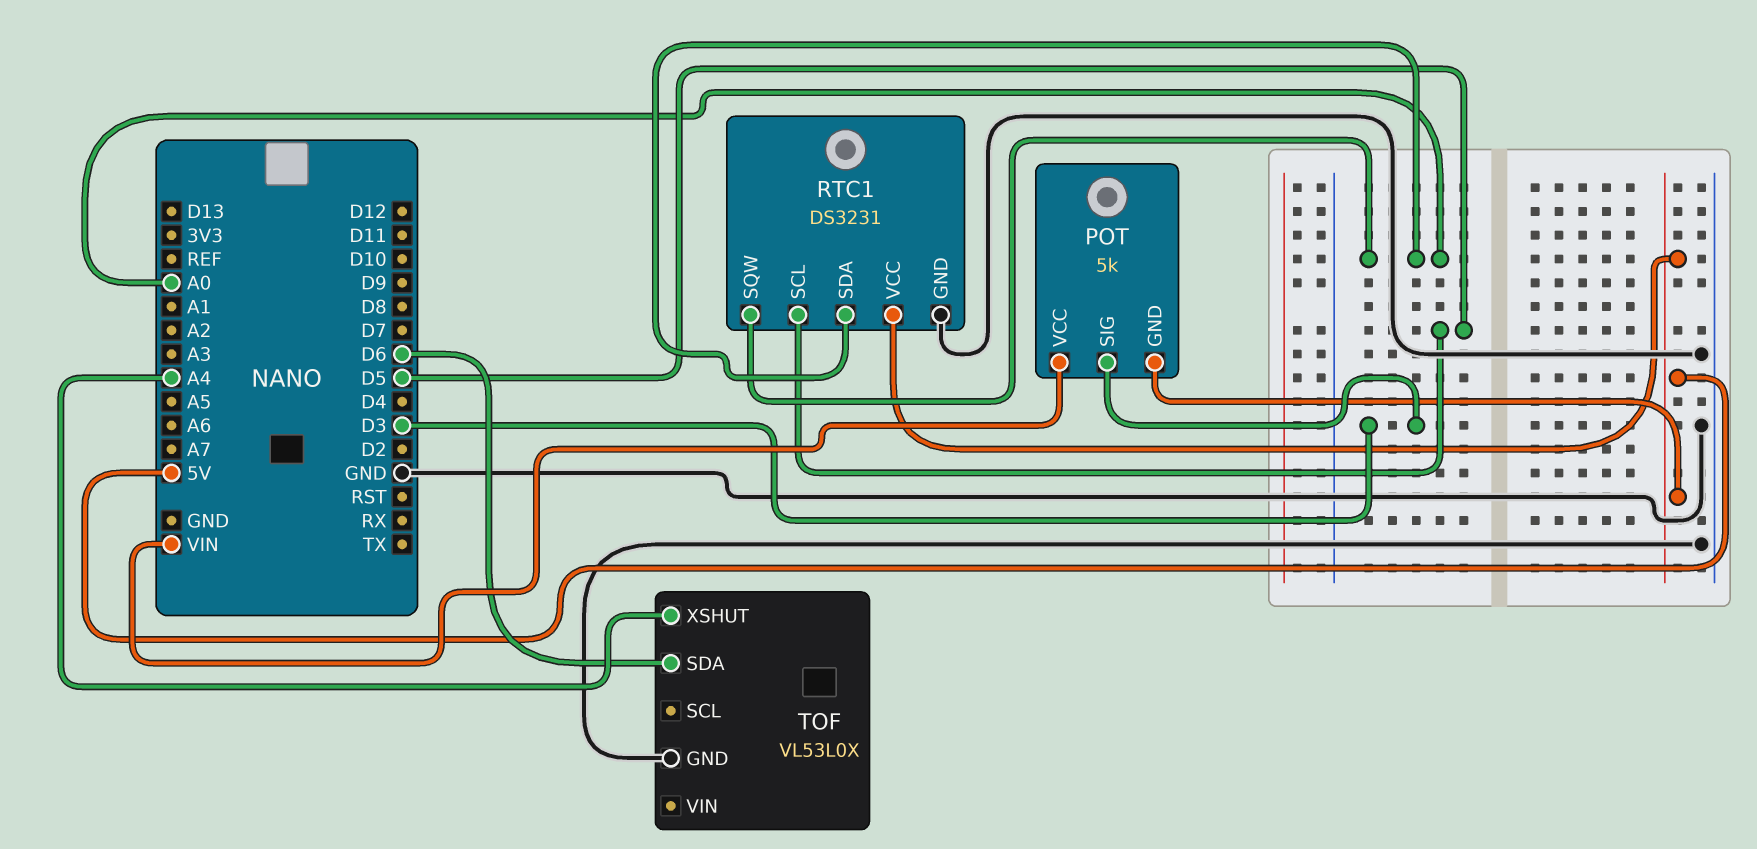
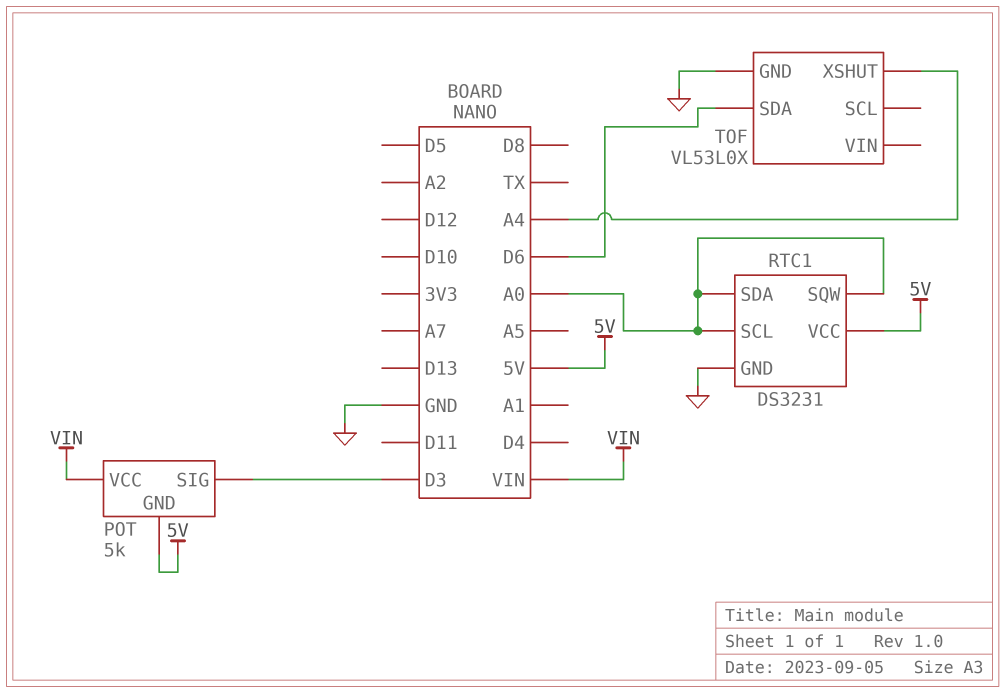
RTC1 pin SCL: D5 -> A0

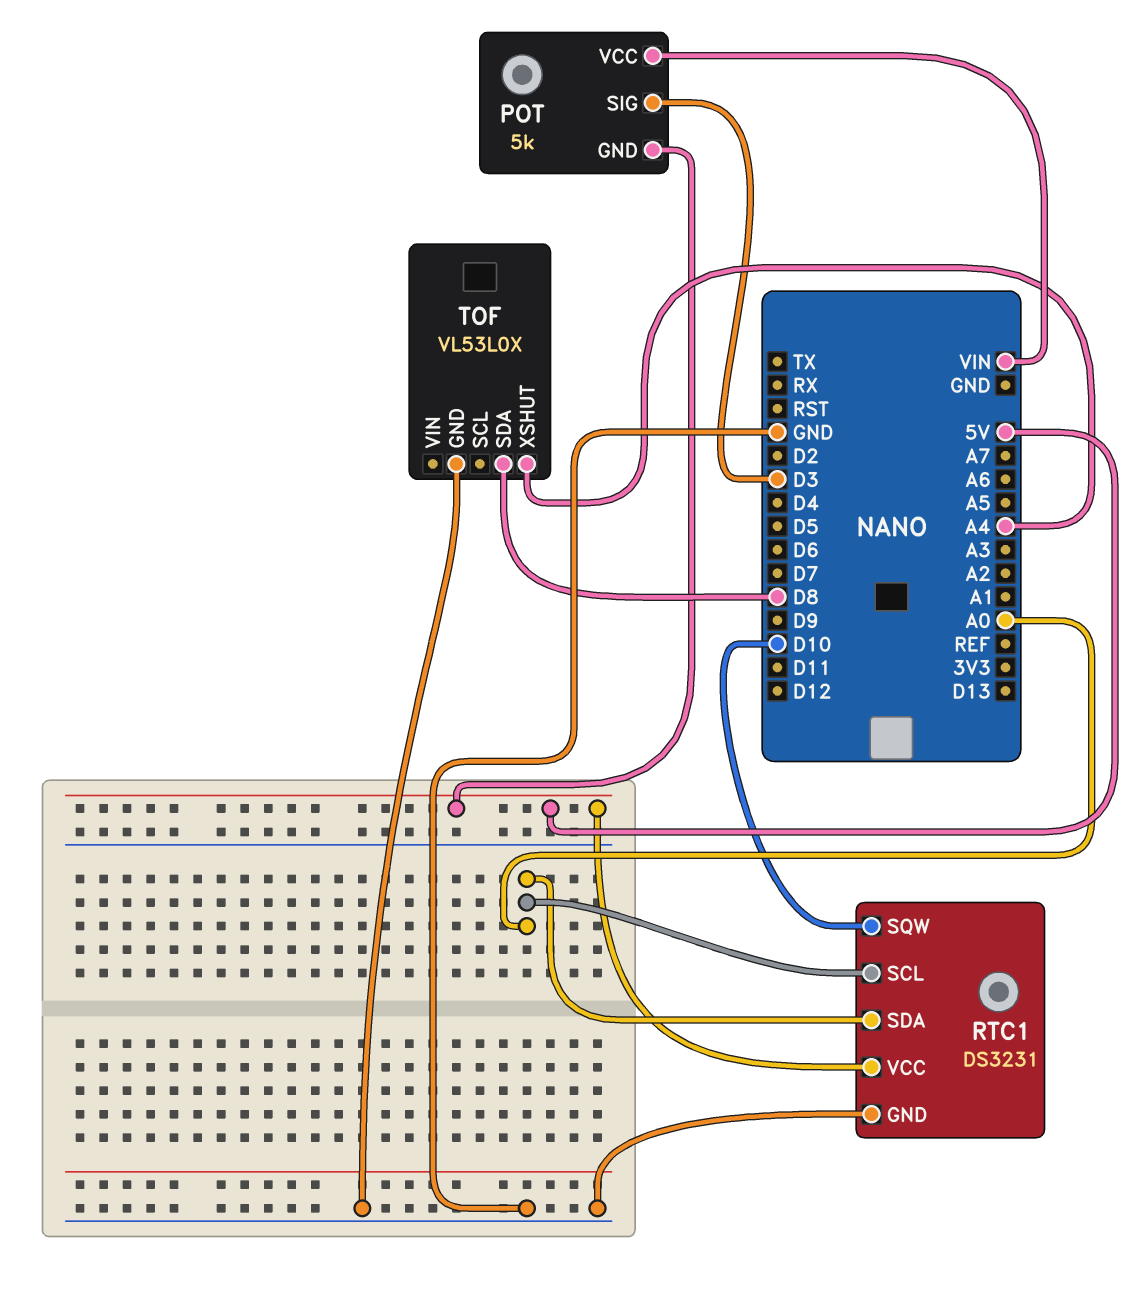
RTC1 pin SQW: A0 -> D10
TOF pin SDA: D6 -> D8

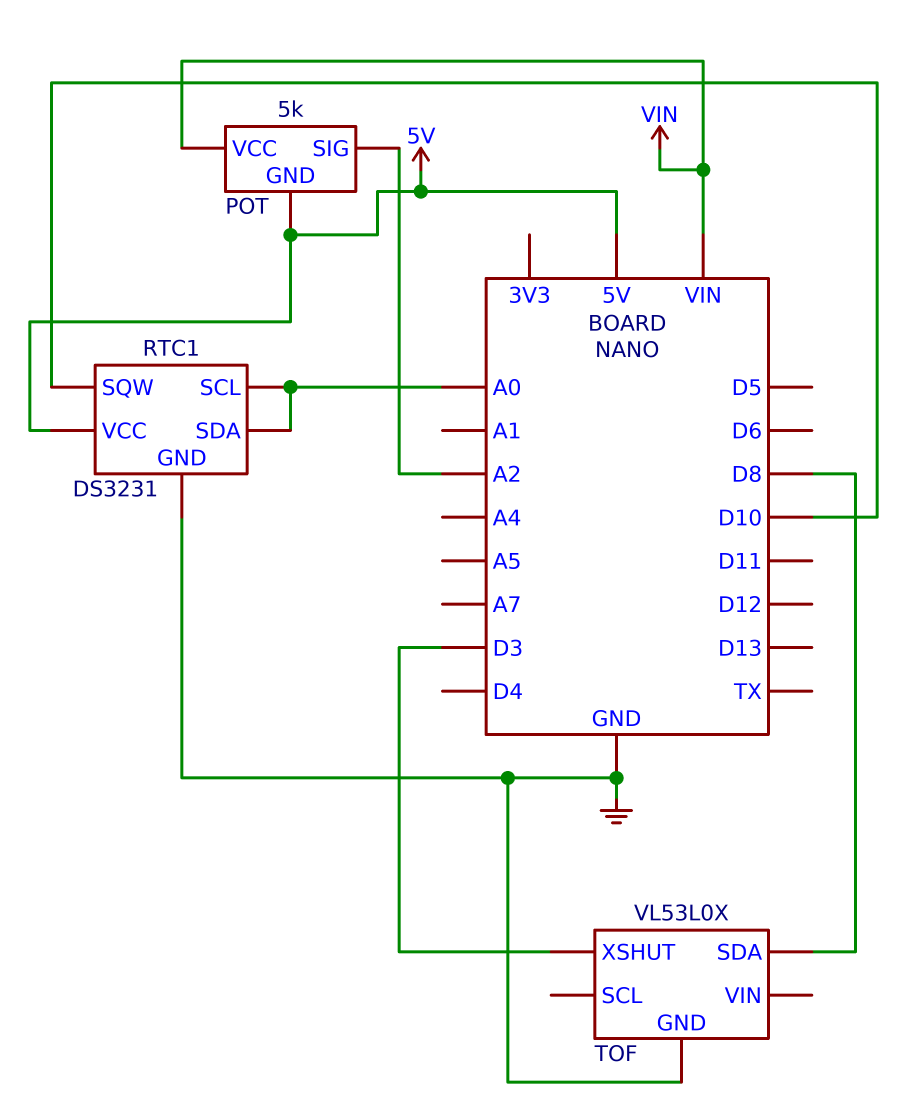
POT pin SIG: D3 -> A2
TOF pin XSHUT: A4 -> D3

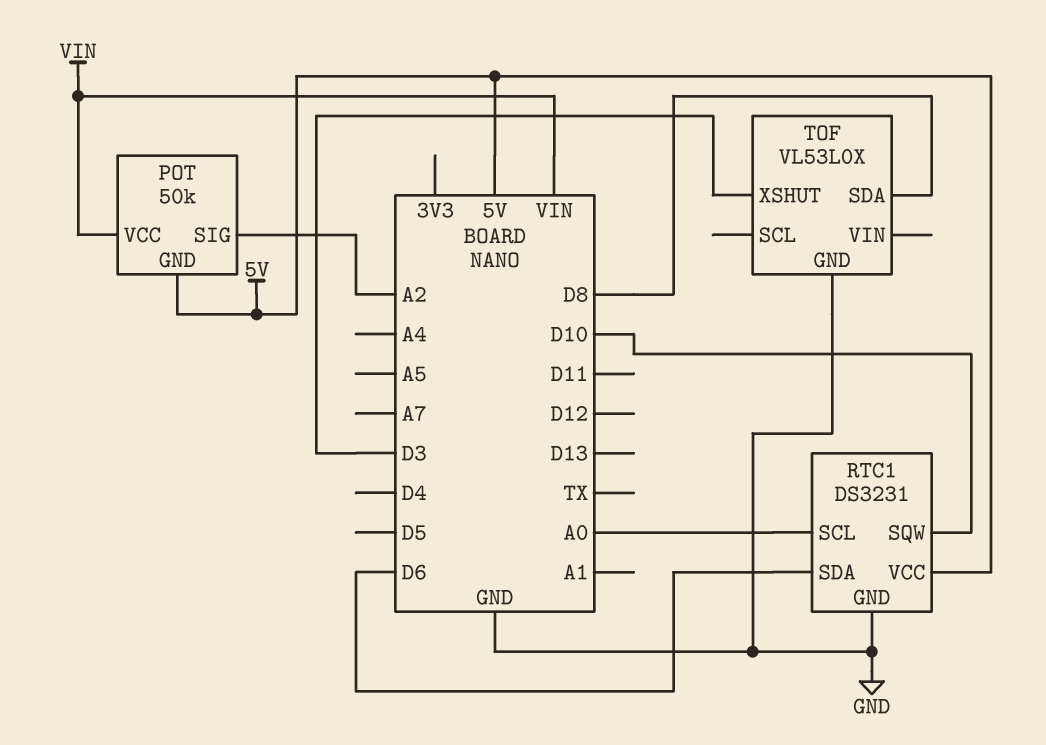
POT: 5k -> 50k
RTC1 pin SDA: A0 -> D6

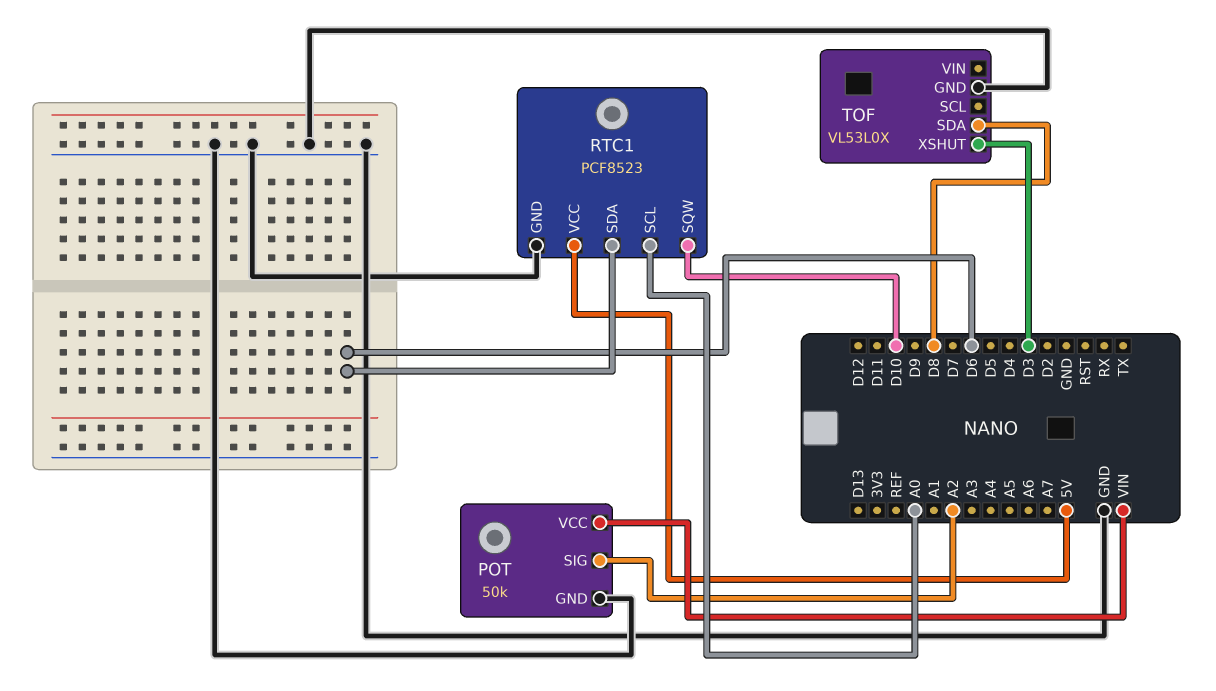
POT pin GND: 5V -> GND
RTC1: DS3231 -> PCF8523

